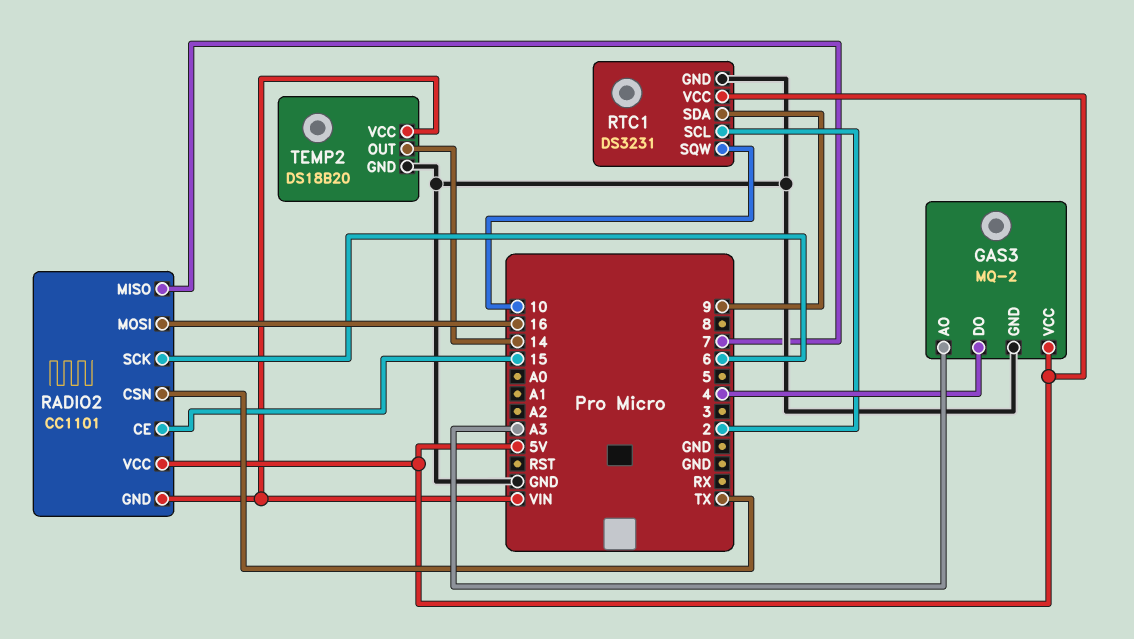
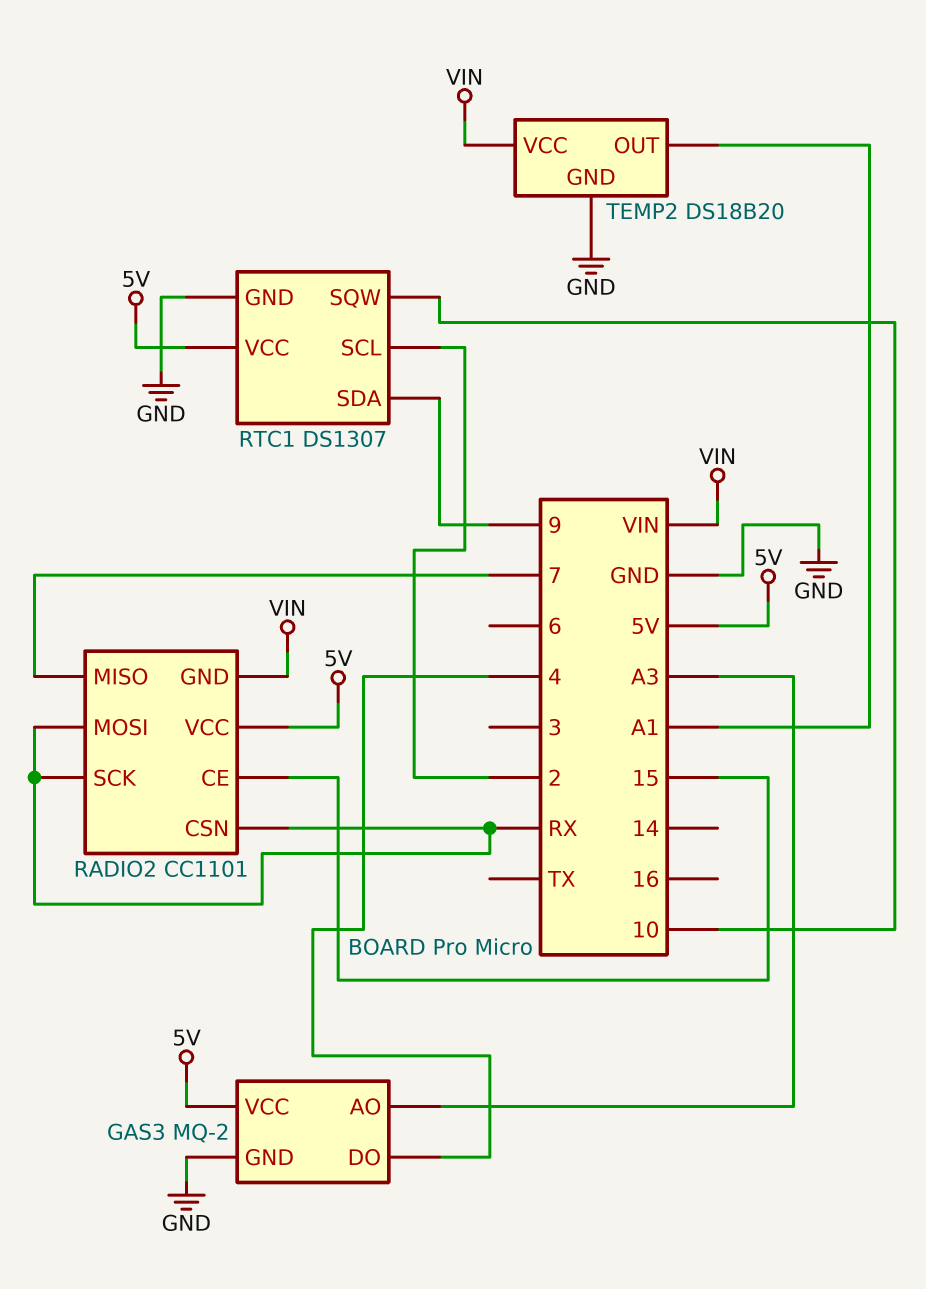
RADIO2 pin CSN: TX -> RX
RADIO2 pin MOSI: 16 -> RX
RADIO2 pin SCK: 6 -> RX
RTC1: DS3231 -> DS1307
TEMP2 pin OUT: 14 -> A1

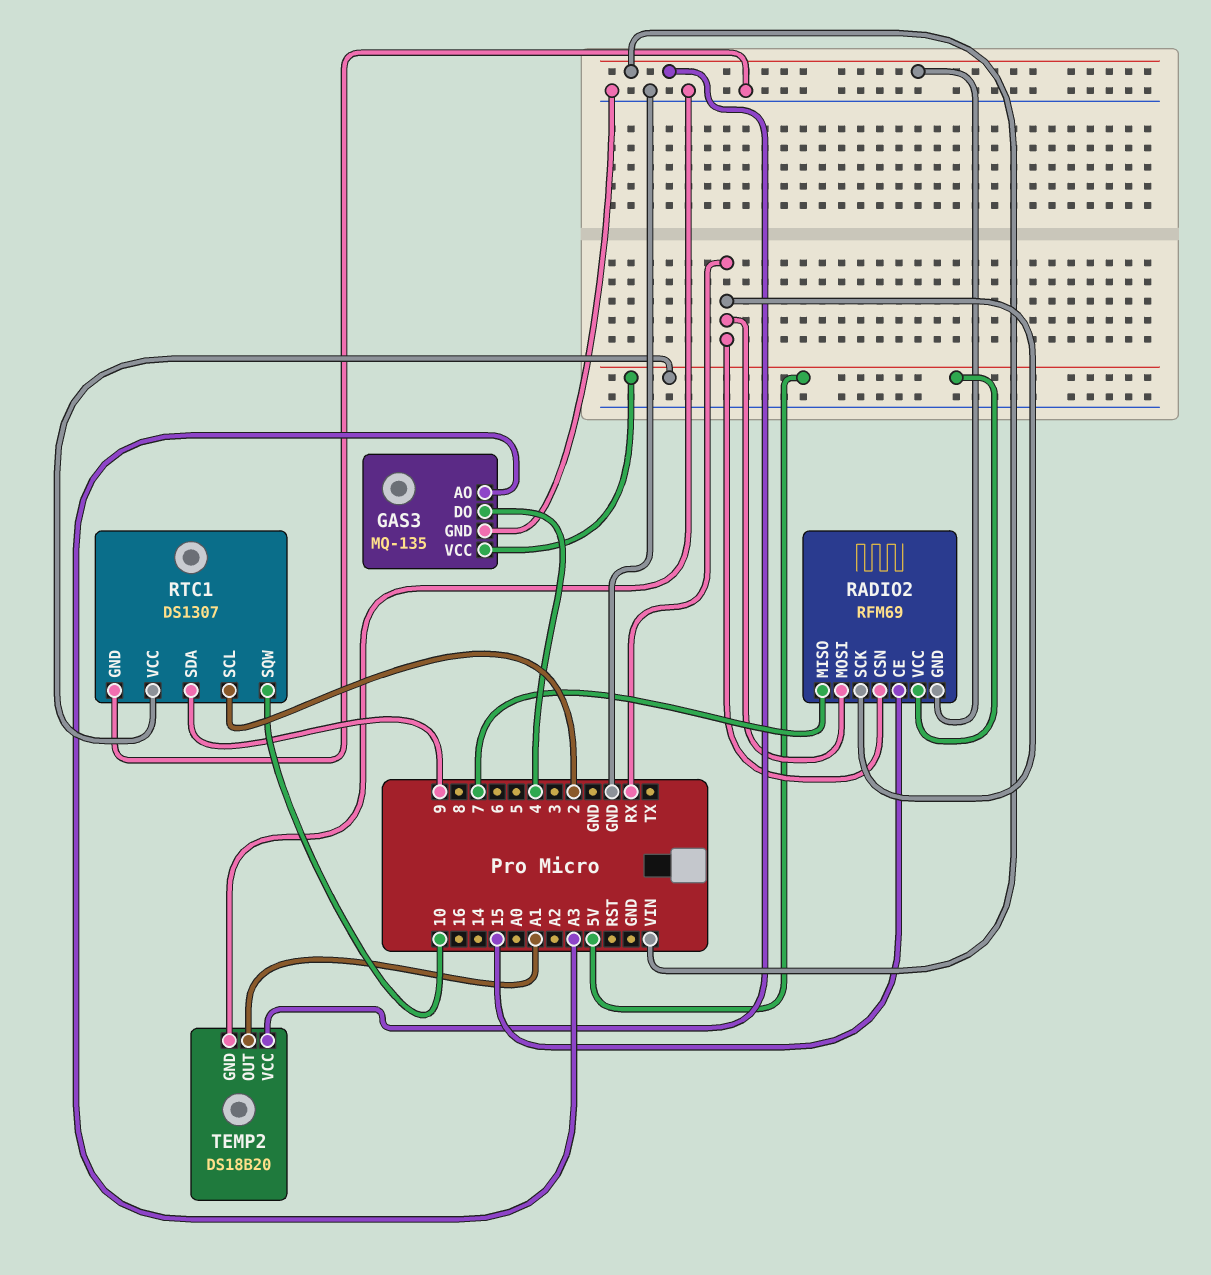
GAS3: MQ-2 -> MQ-135
RADIO2: CC1101 -> RFM69

